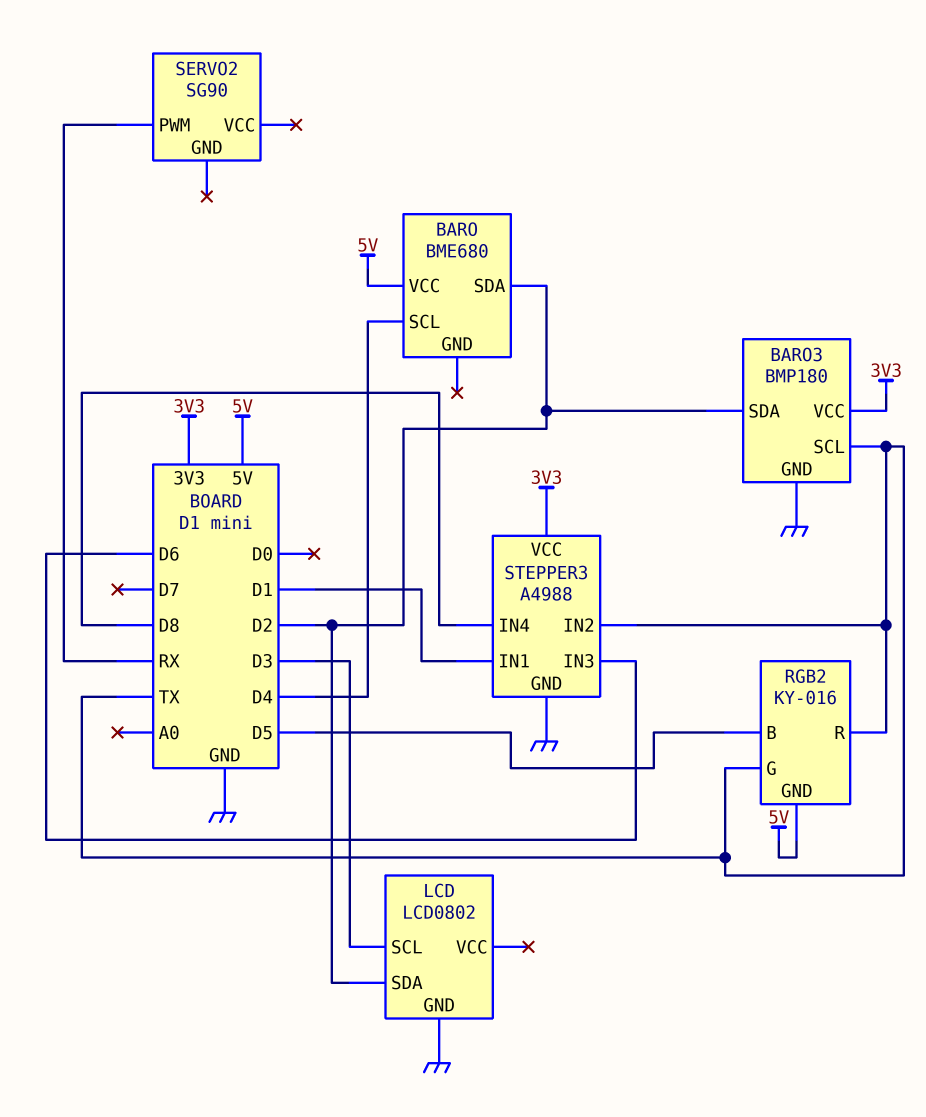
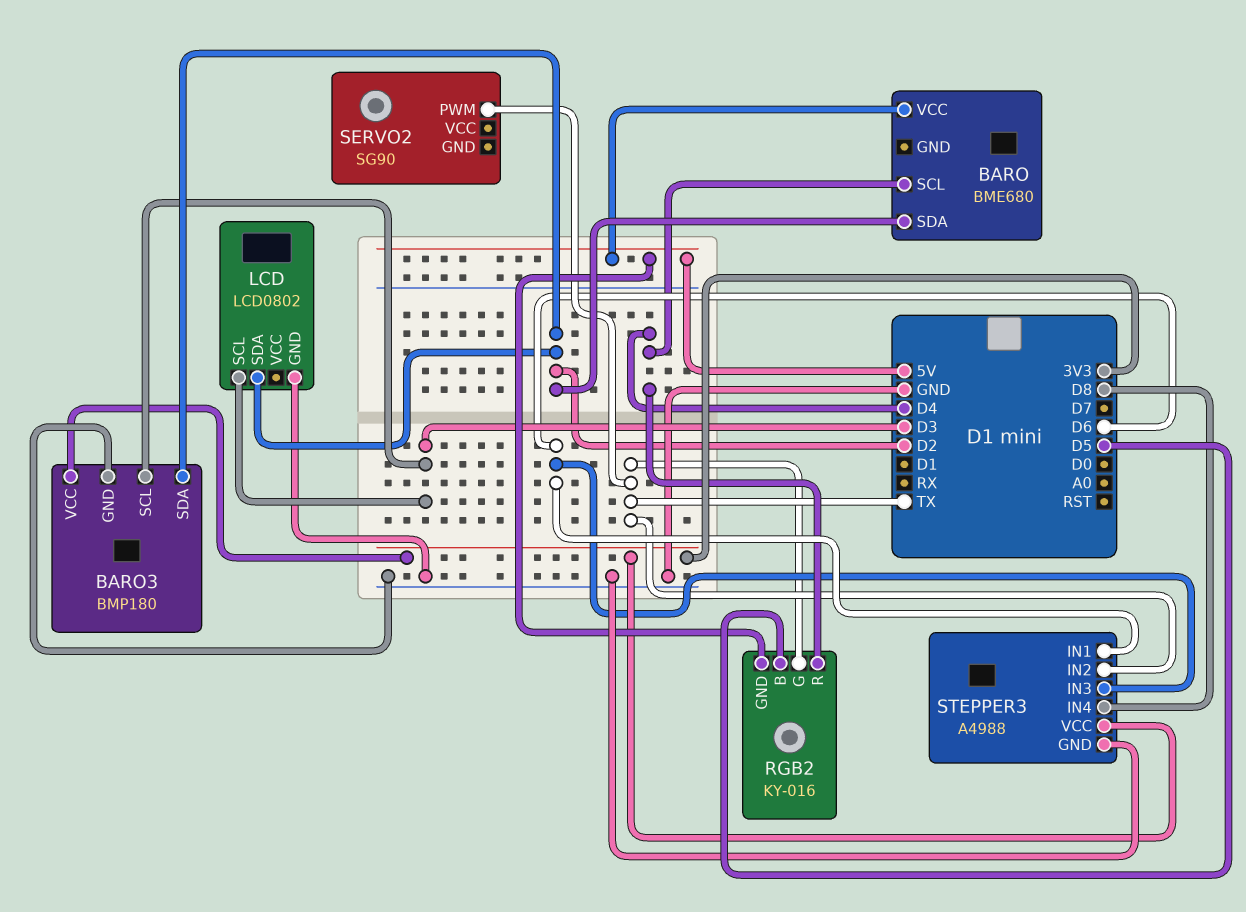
BARO3 pin SCL: TX -> D3
RGB2 pin R: TX -> D4
SERVO2 pin PWM: RX -> TX
STEPPER3 pin IN1: D1 -> D6

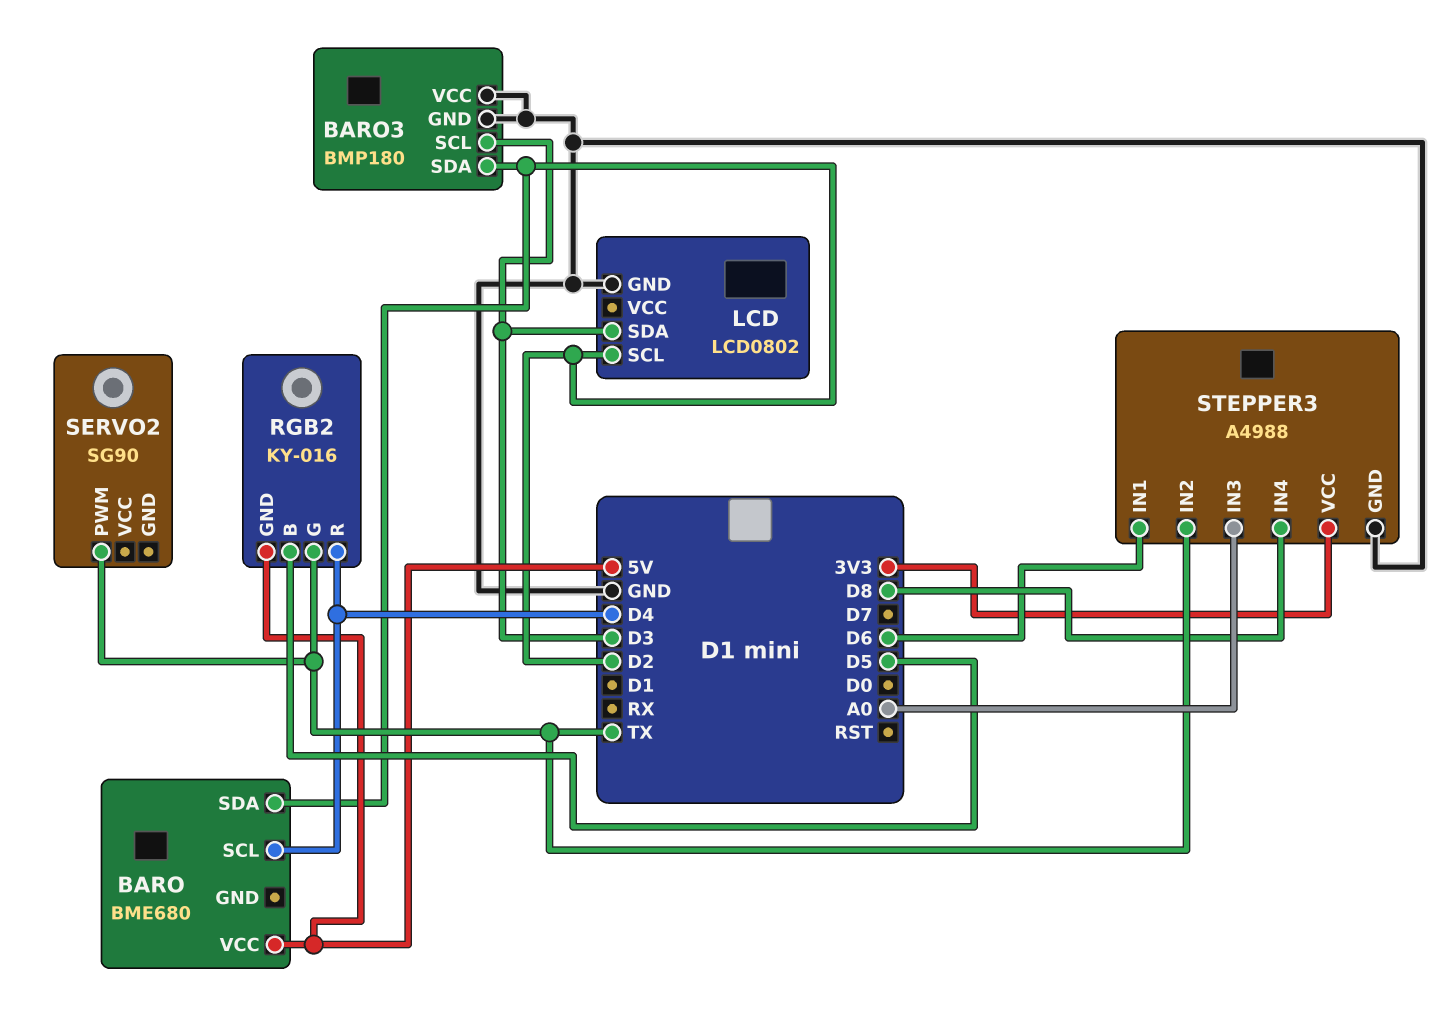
BARO3 pin VCC: 3V3 -> GND
LCD pin SCL: D3 -> D2
LCD pin SDA: D2 -> D3
STEPPER3 pin IN3: D6 -> A0

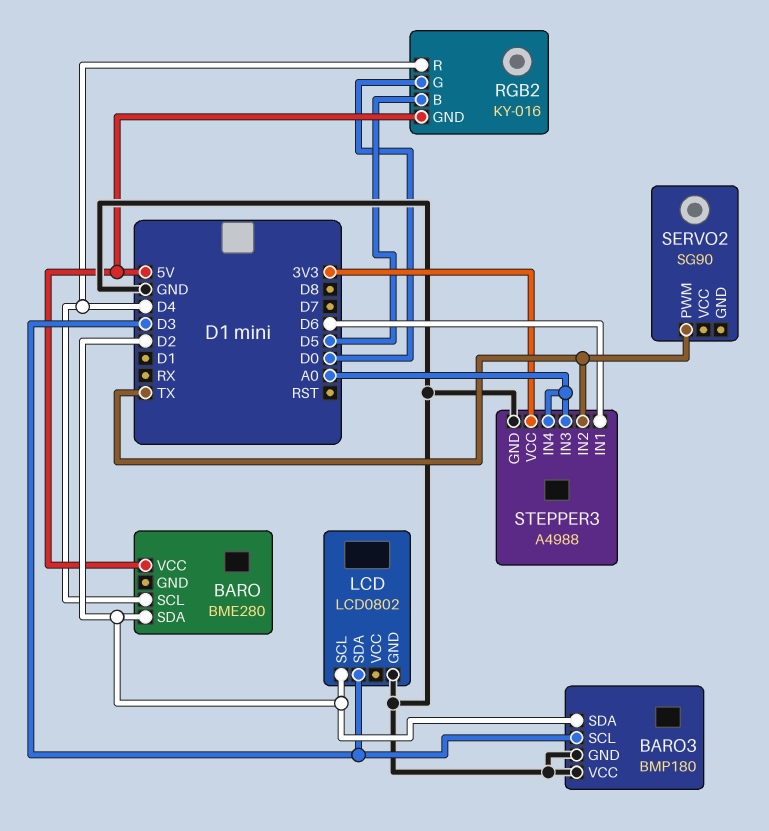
BARO: BME680 -> BME280
RGB2 pin G: TX -> D0
STEPPER3 pin IN4: D8 -> A0

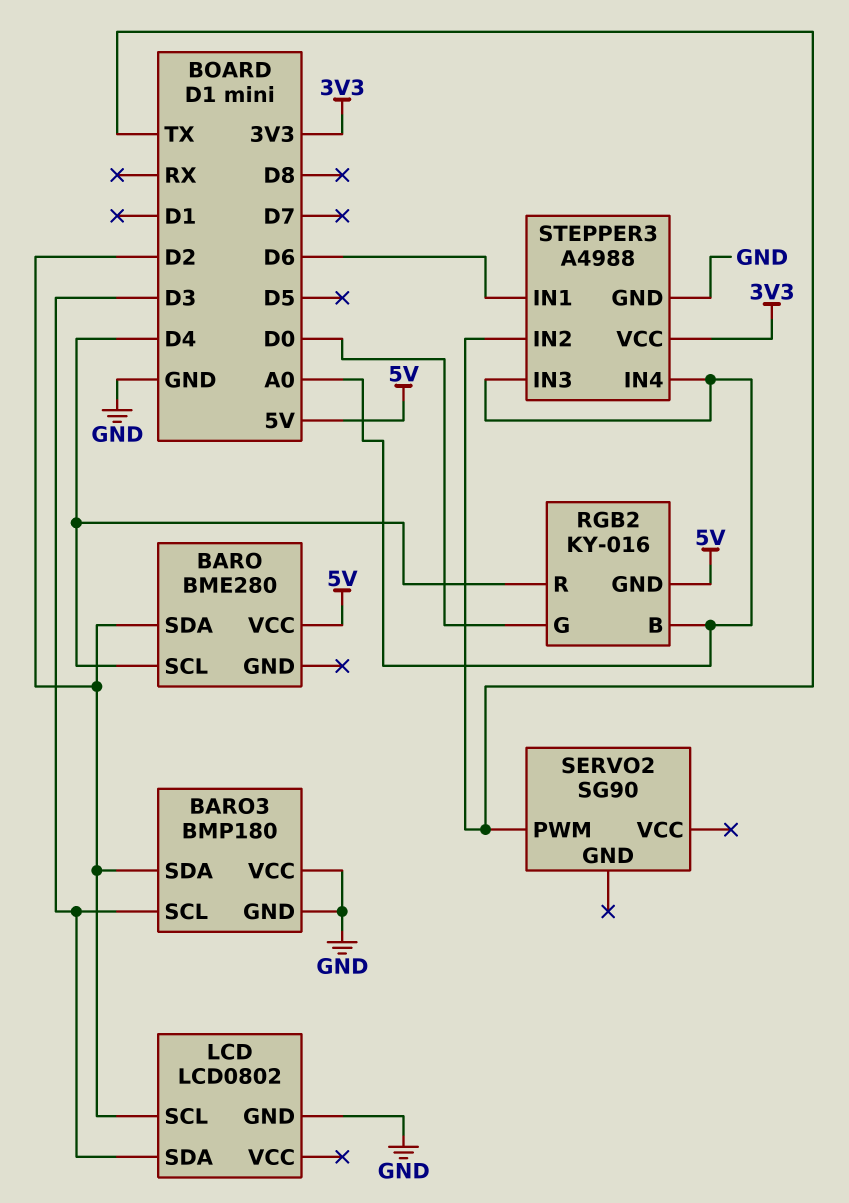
RGB2 pin B: D5 -> A0

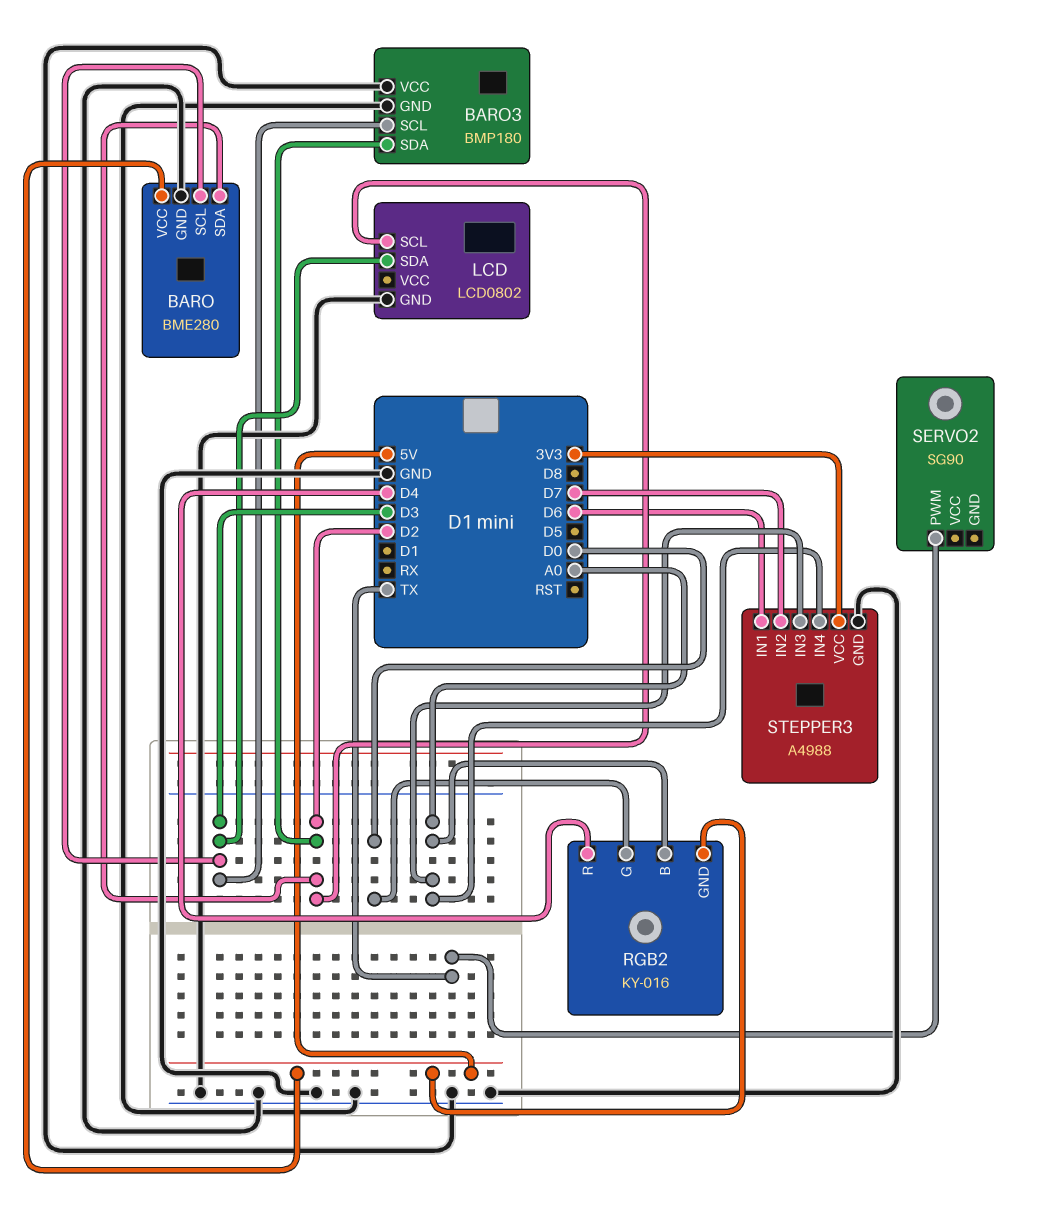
BARO pin GND: none -> GND
BARO pin SCL: D4 -> D3
STEPPER3 pin IN2: TX -> D7

